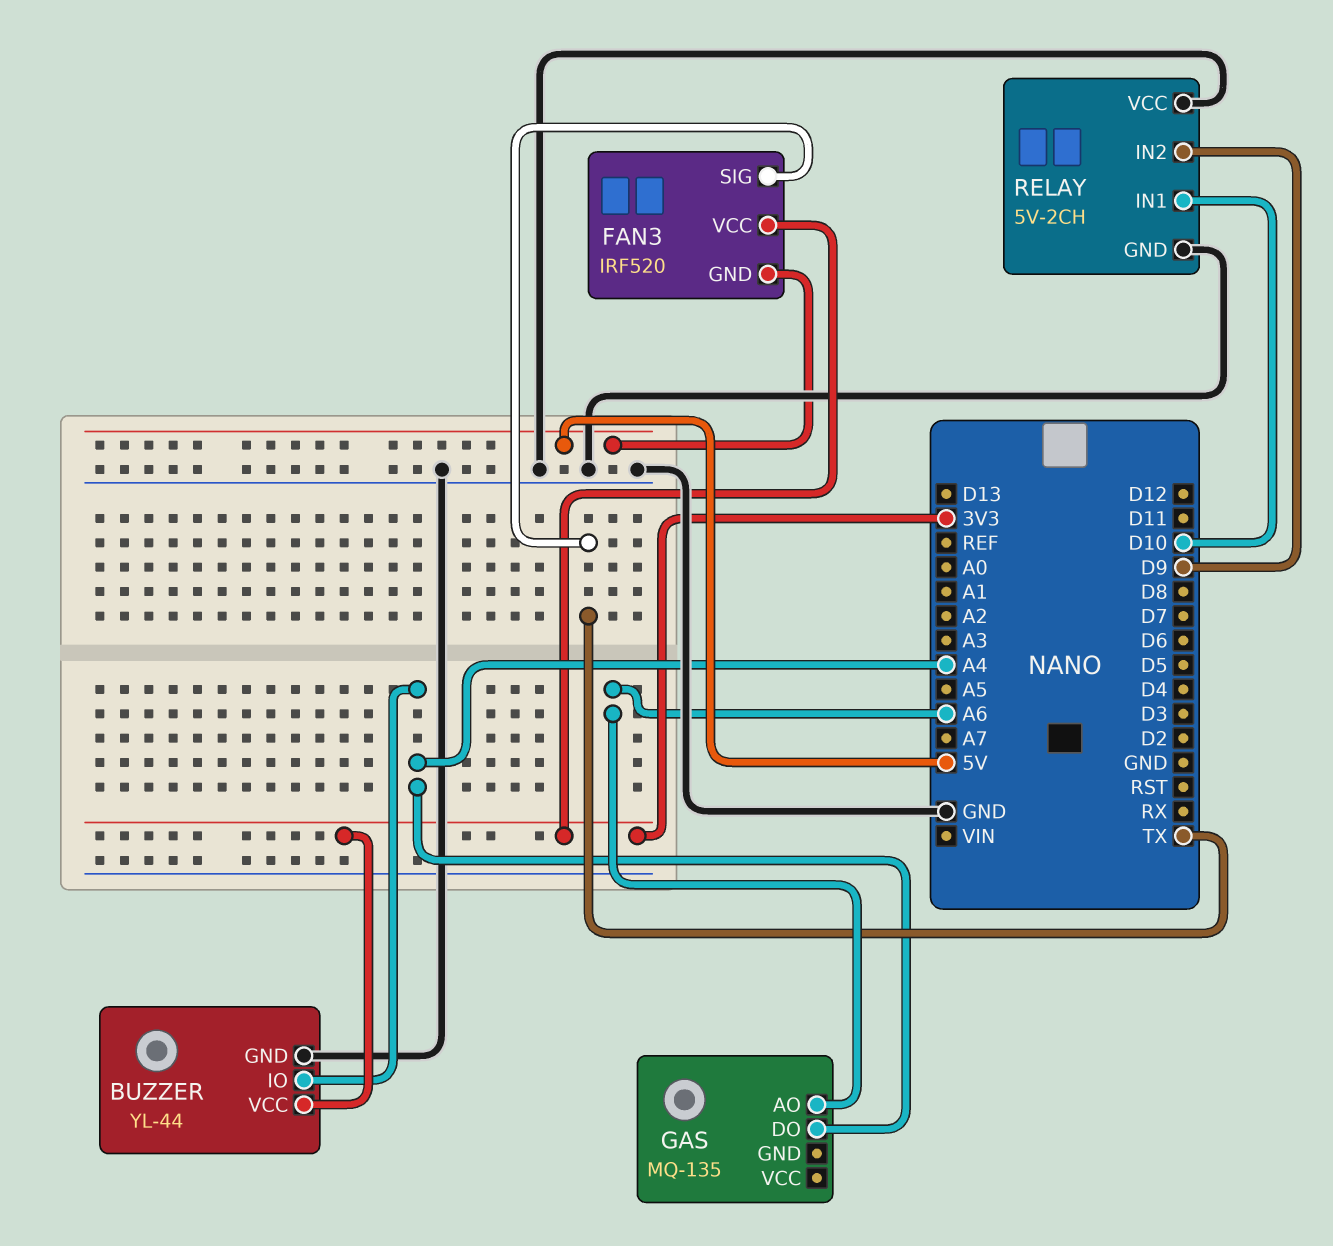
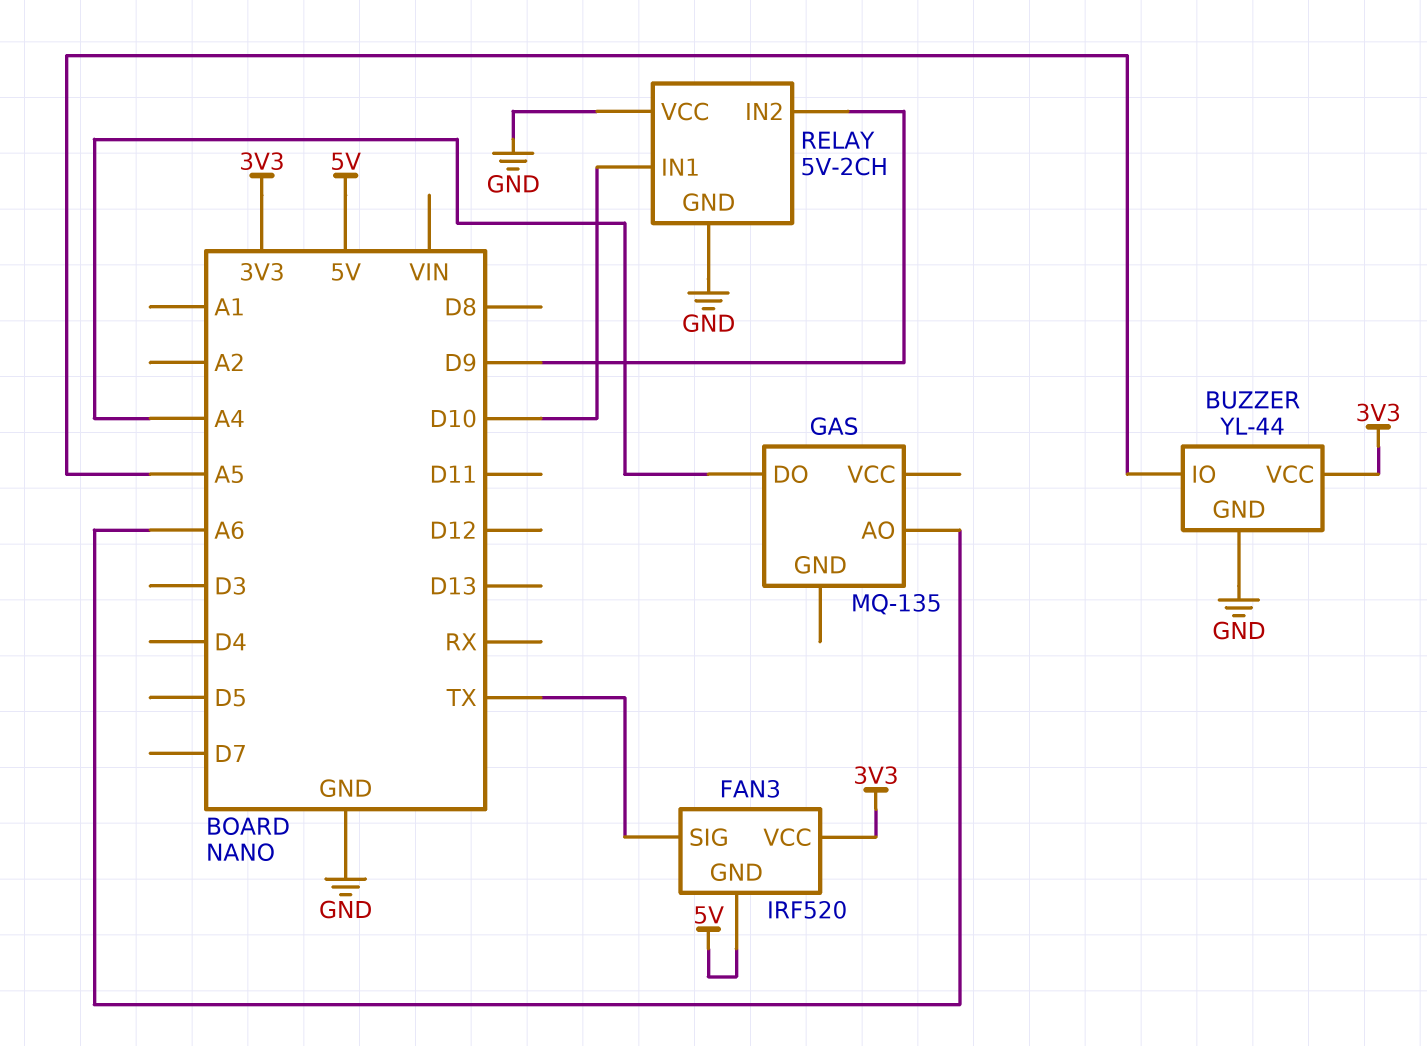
BUZZER pin IO: A4 -> A5

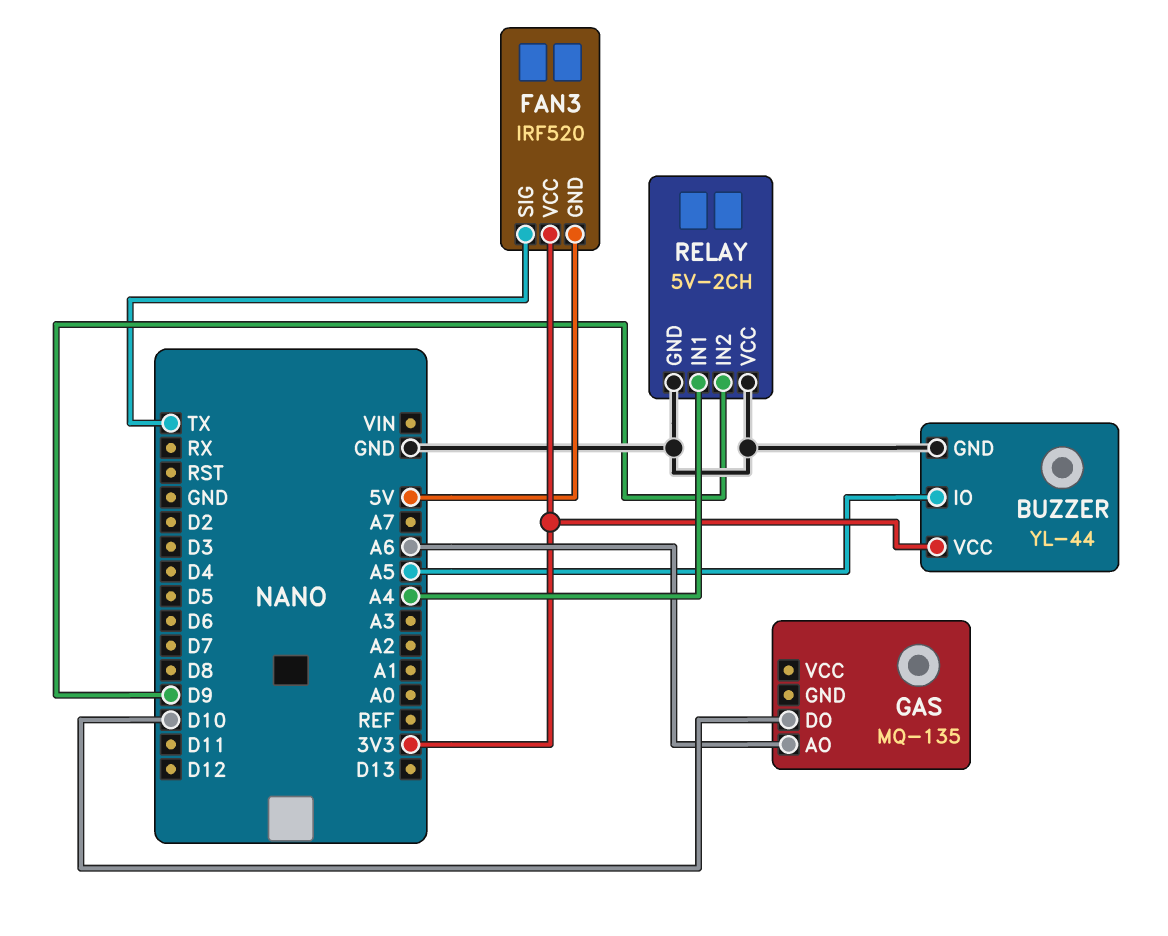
GAS pin DO: A4 -> D10
RELAY pin IN1: D10 -> A4

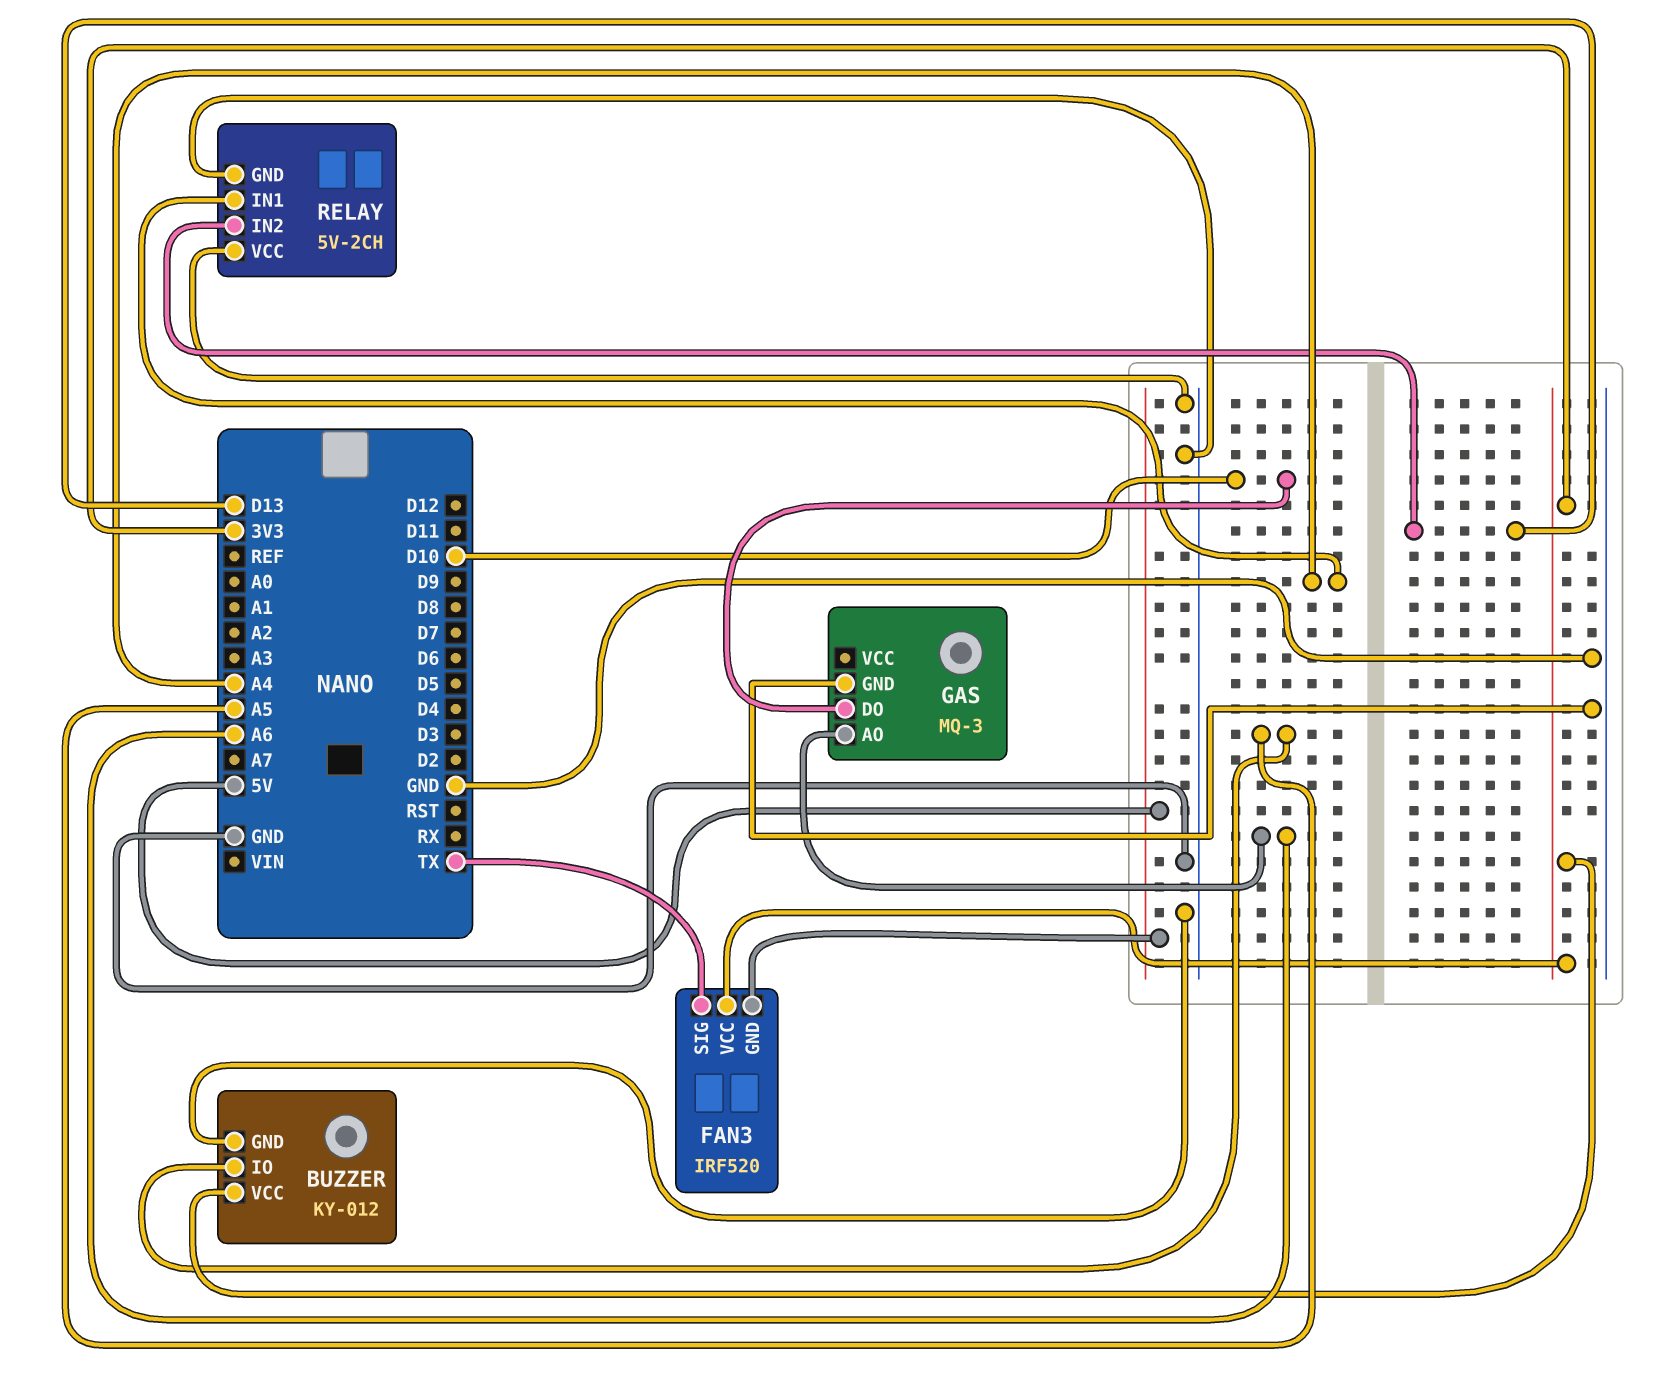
BUZZER: YL-44 -> KY-012
GAS: MQ-135 -> MQ-3
GAS pin GND: none -> GND
RELAY pin IN2: D9 -> D13

